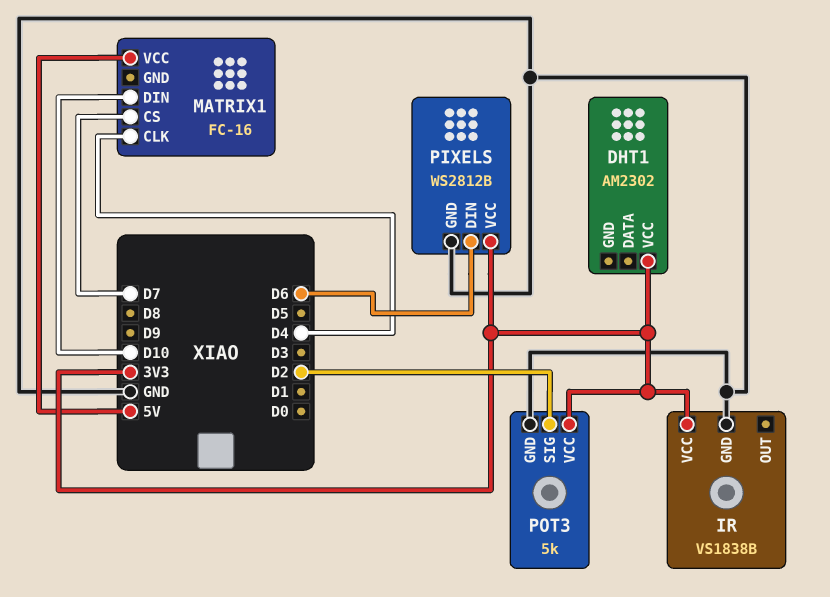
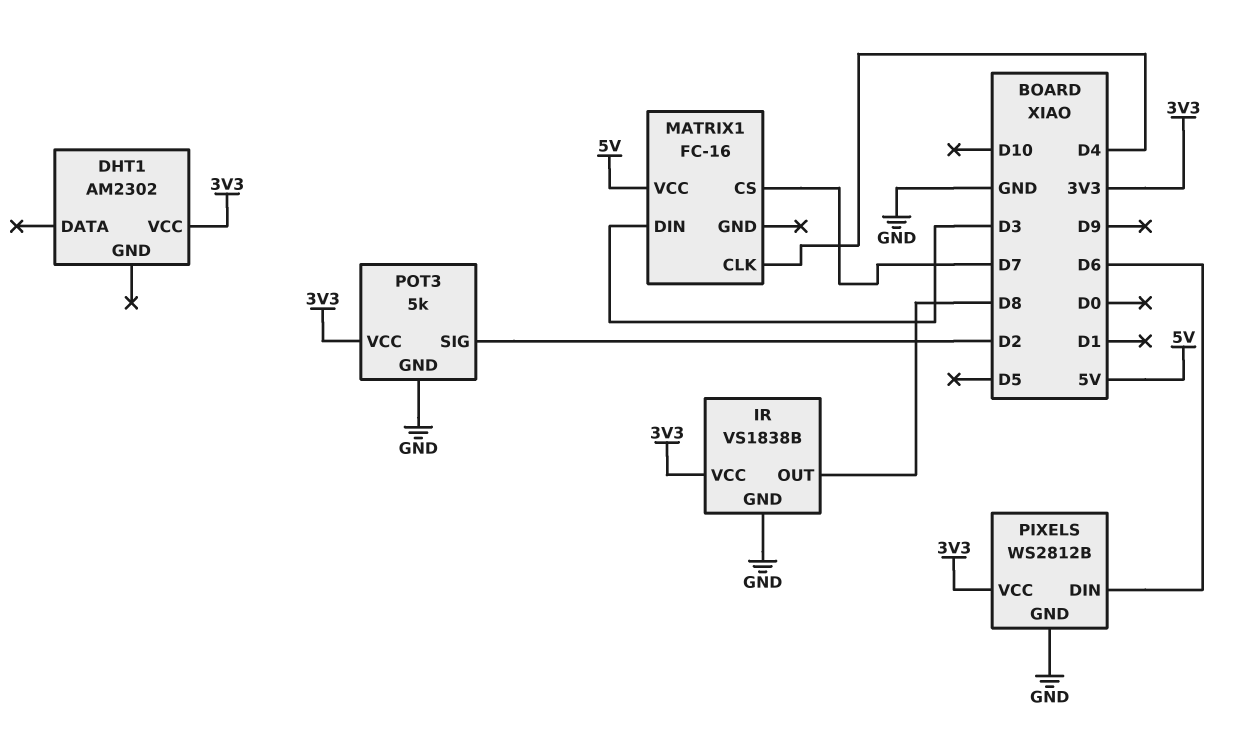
IR pin OUT: none -> D8
MATRIX1 pin DIN: D10 -> D3

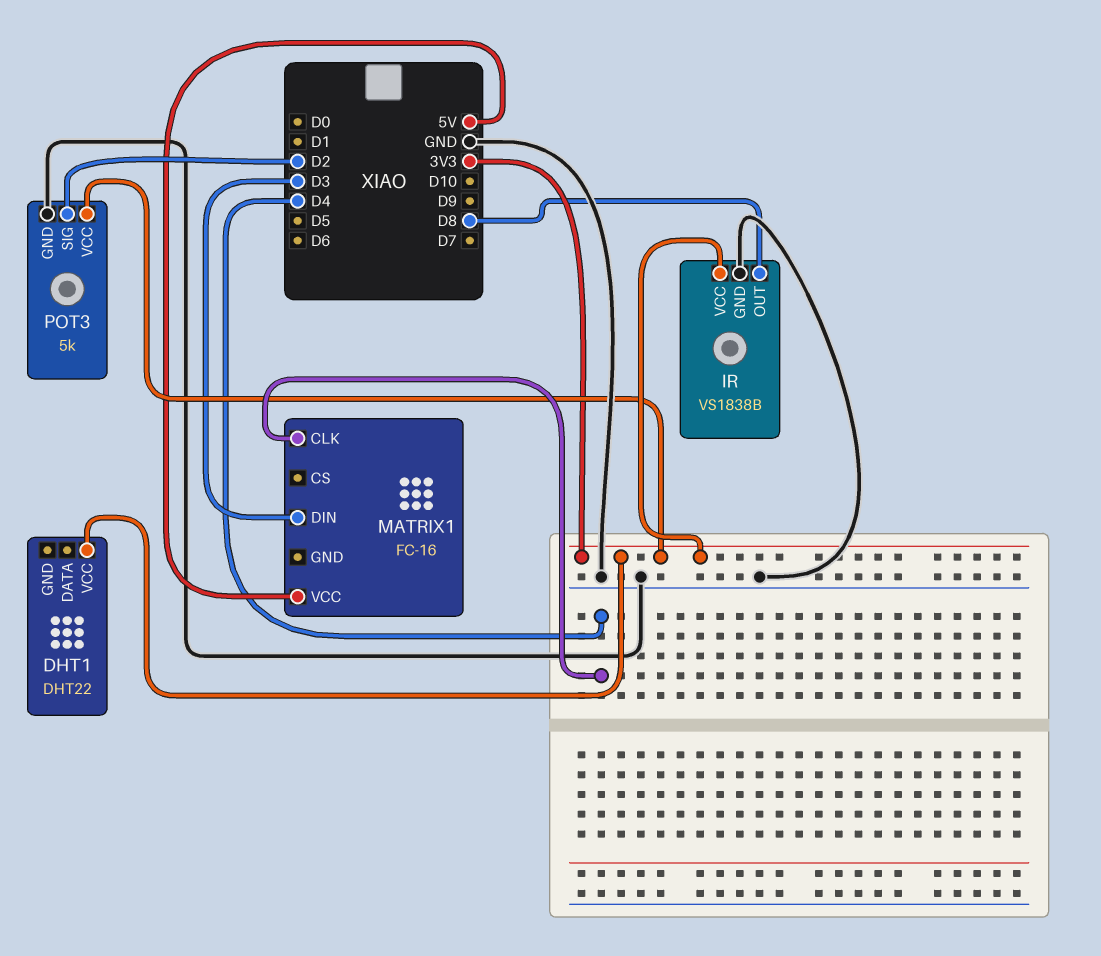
DHT1: AM2302 -> DHT22
MATRIX1 pin CS: D7 -> none
PIXELS: WS2812B -> none
PIXELS pin DIN: D6 -> none
PIXELS pin GND: GND -> none
PIXELS pin VCC: 3V3 -> none

